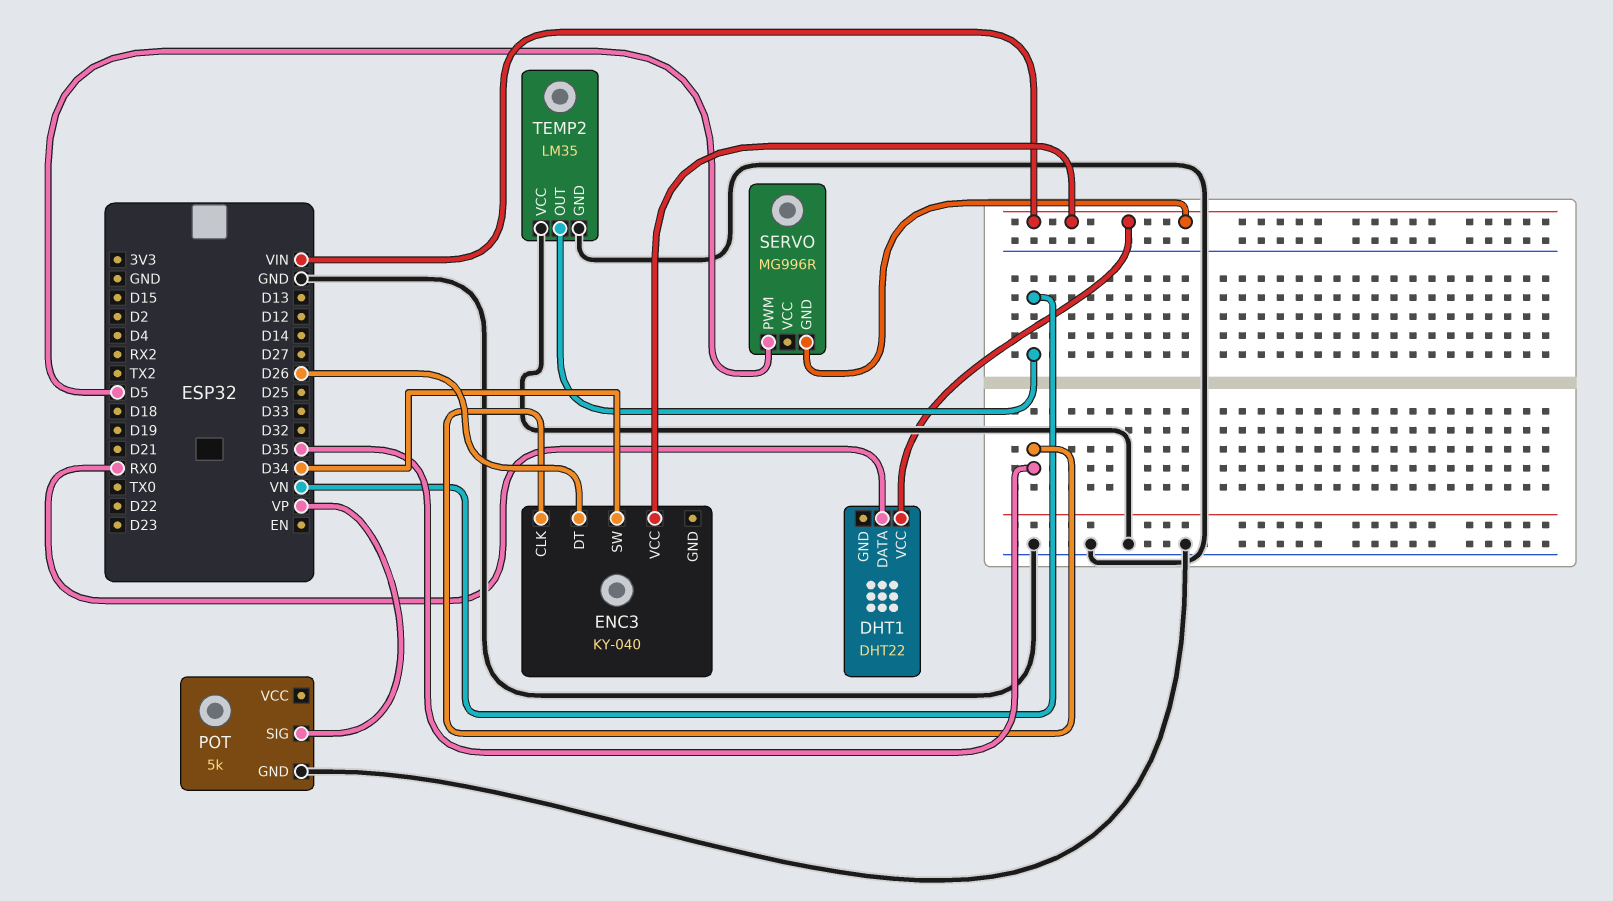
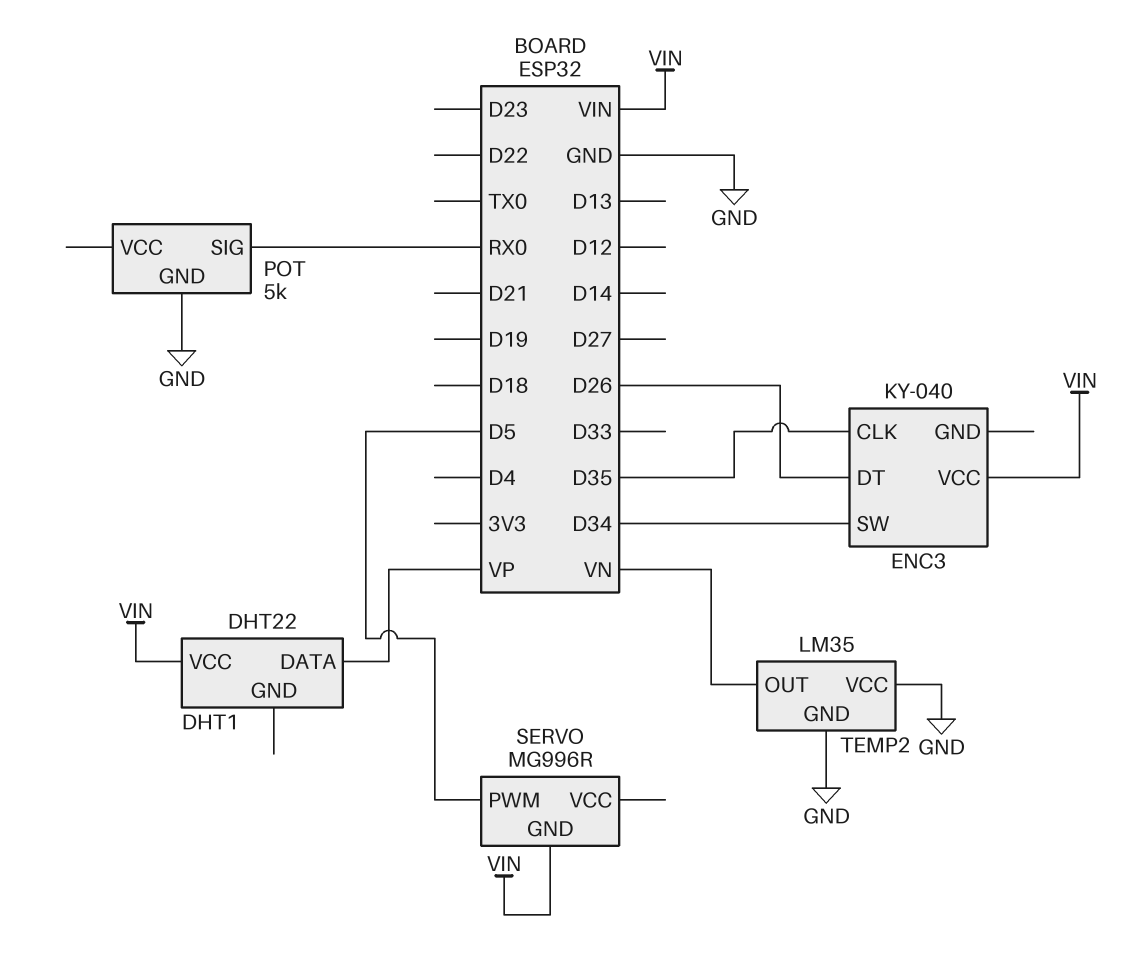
DHT1 pin DATA: RX0 -> VP
POT pin SIG: VP -> RX0

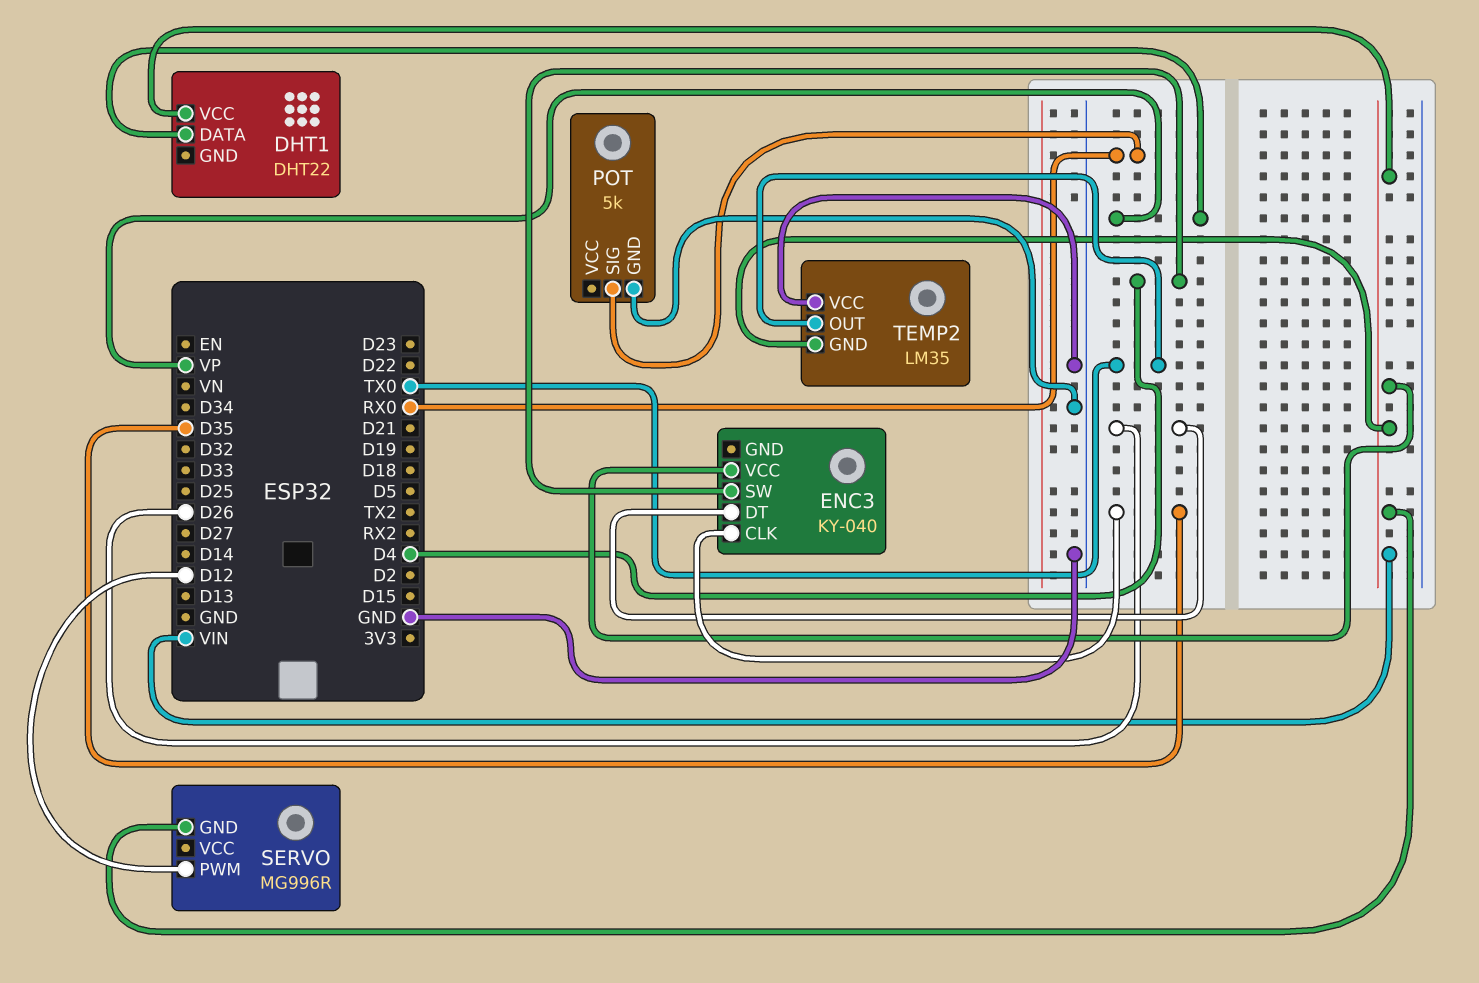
ENC3 pin SW: D34 -> D4
SERVO pin PWM: D5 -> D12
TEMP2 pin GND: GND -> VIN
TEMP2 pin OUT: VN -> TX0

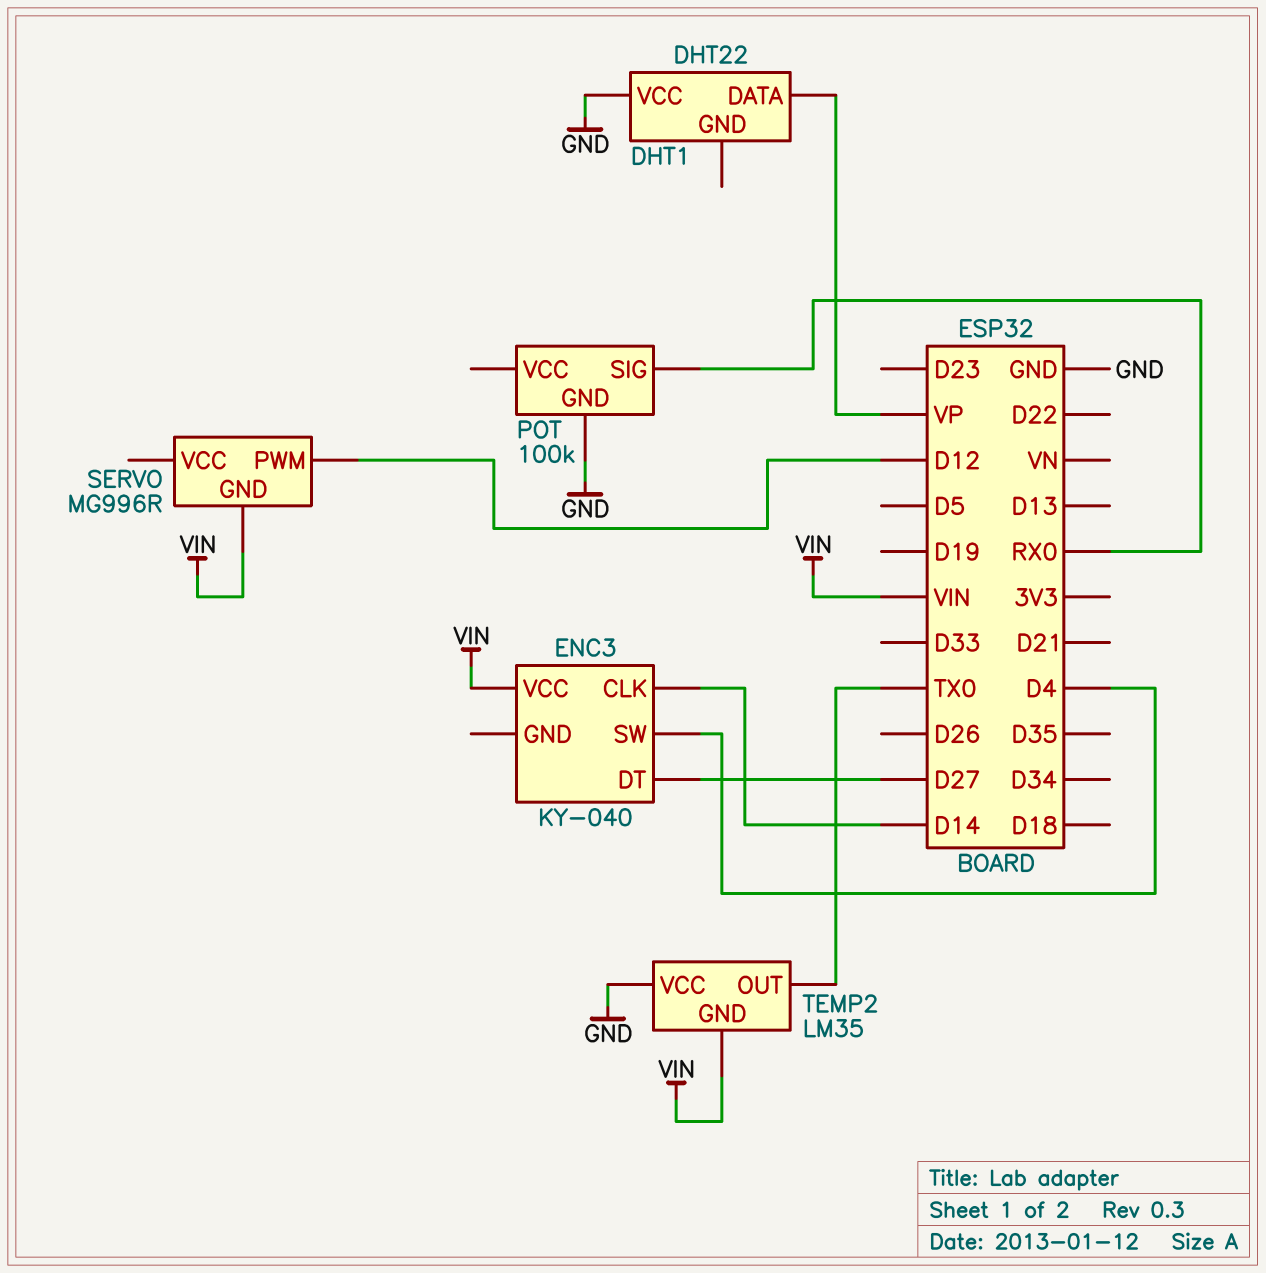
DHT1 pin VCC: VIN -> GND
ENC3 pin CLK: D35 -> D14
ENC3 pin DT: D26 -> D27
POT: 5k -> 100k

